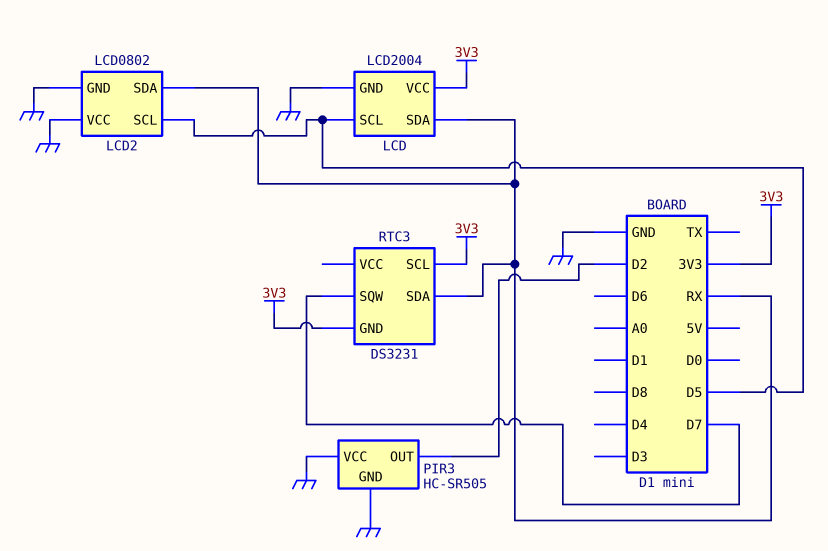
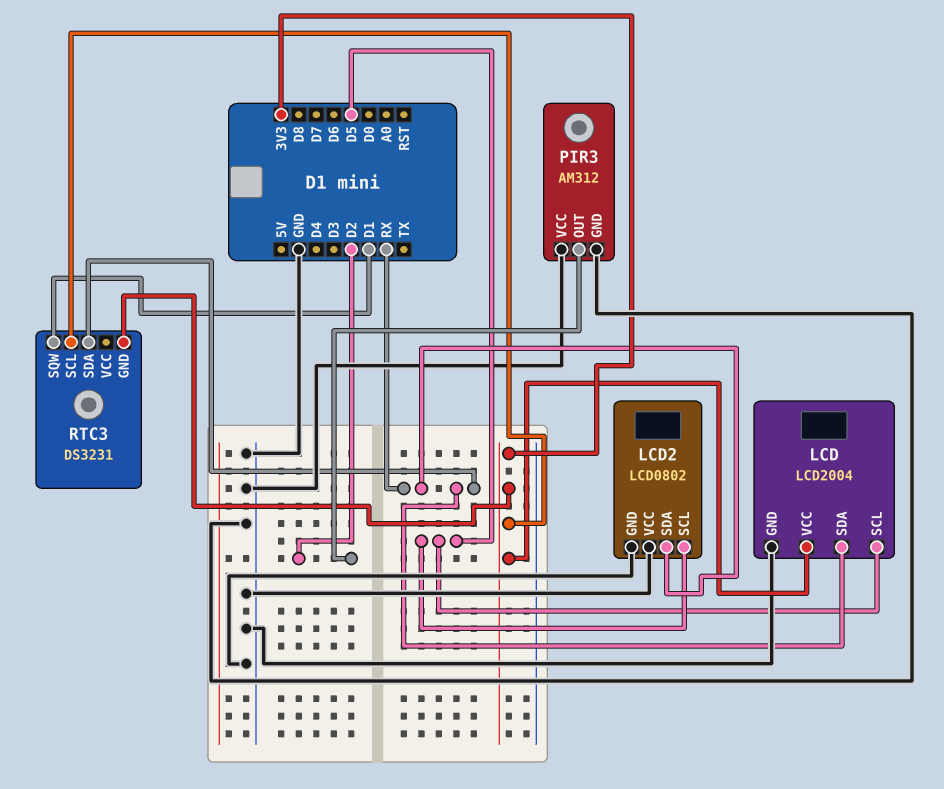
PIR3: HC-SR505 -> AM312
RTC3 pin SQW: D7 -> D1

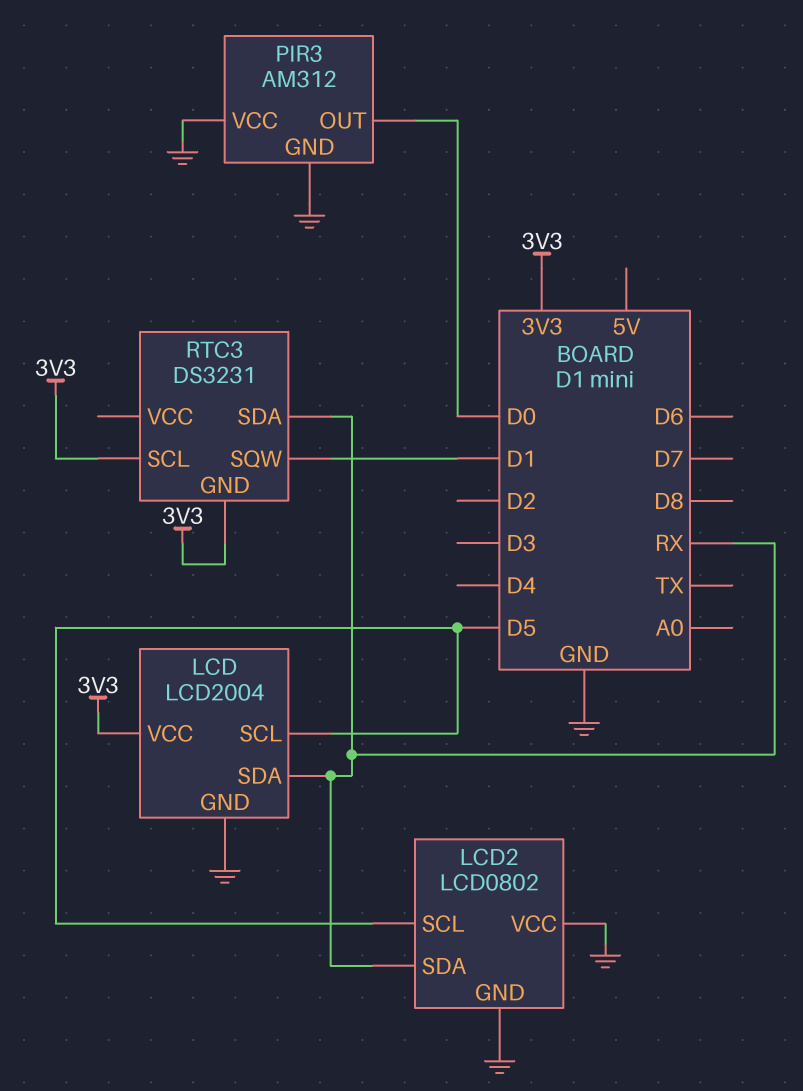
PIR3 pin OUT: D2 -> D0

